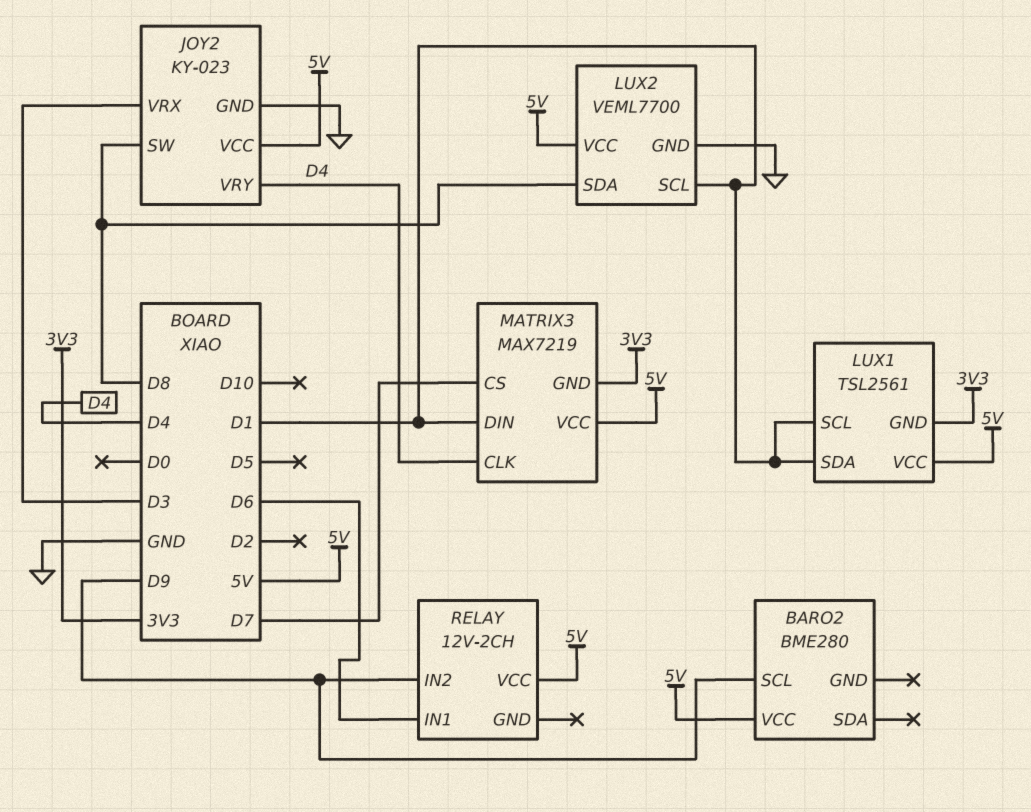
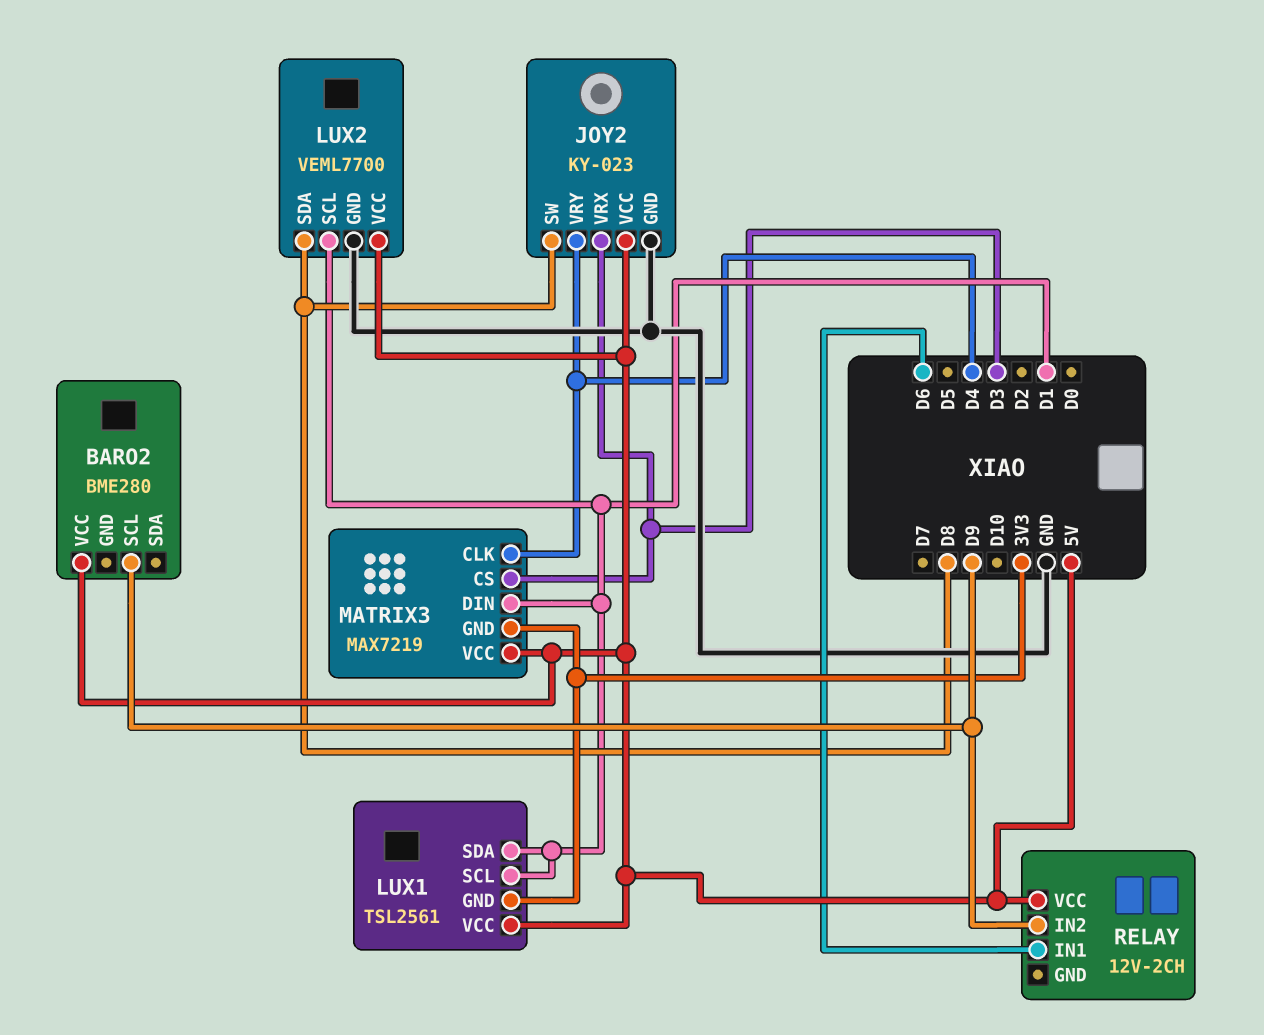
MATRIX3 pin CS: D7 -> D3

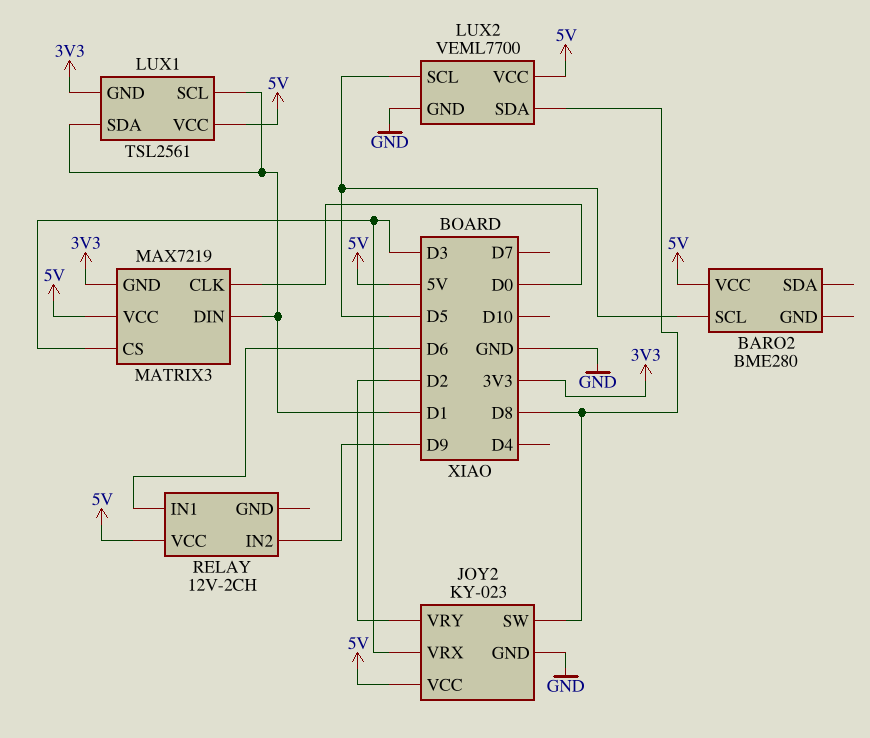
BARO2 pin SCL: D9 -> D5
JOY2 pin VRY: D4 -> D2
LUX2 pin SCL: D1 -> D5
MATRIX3 pin CLK: D4 -> D0

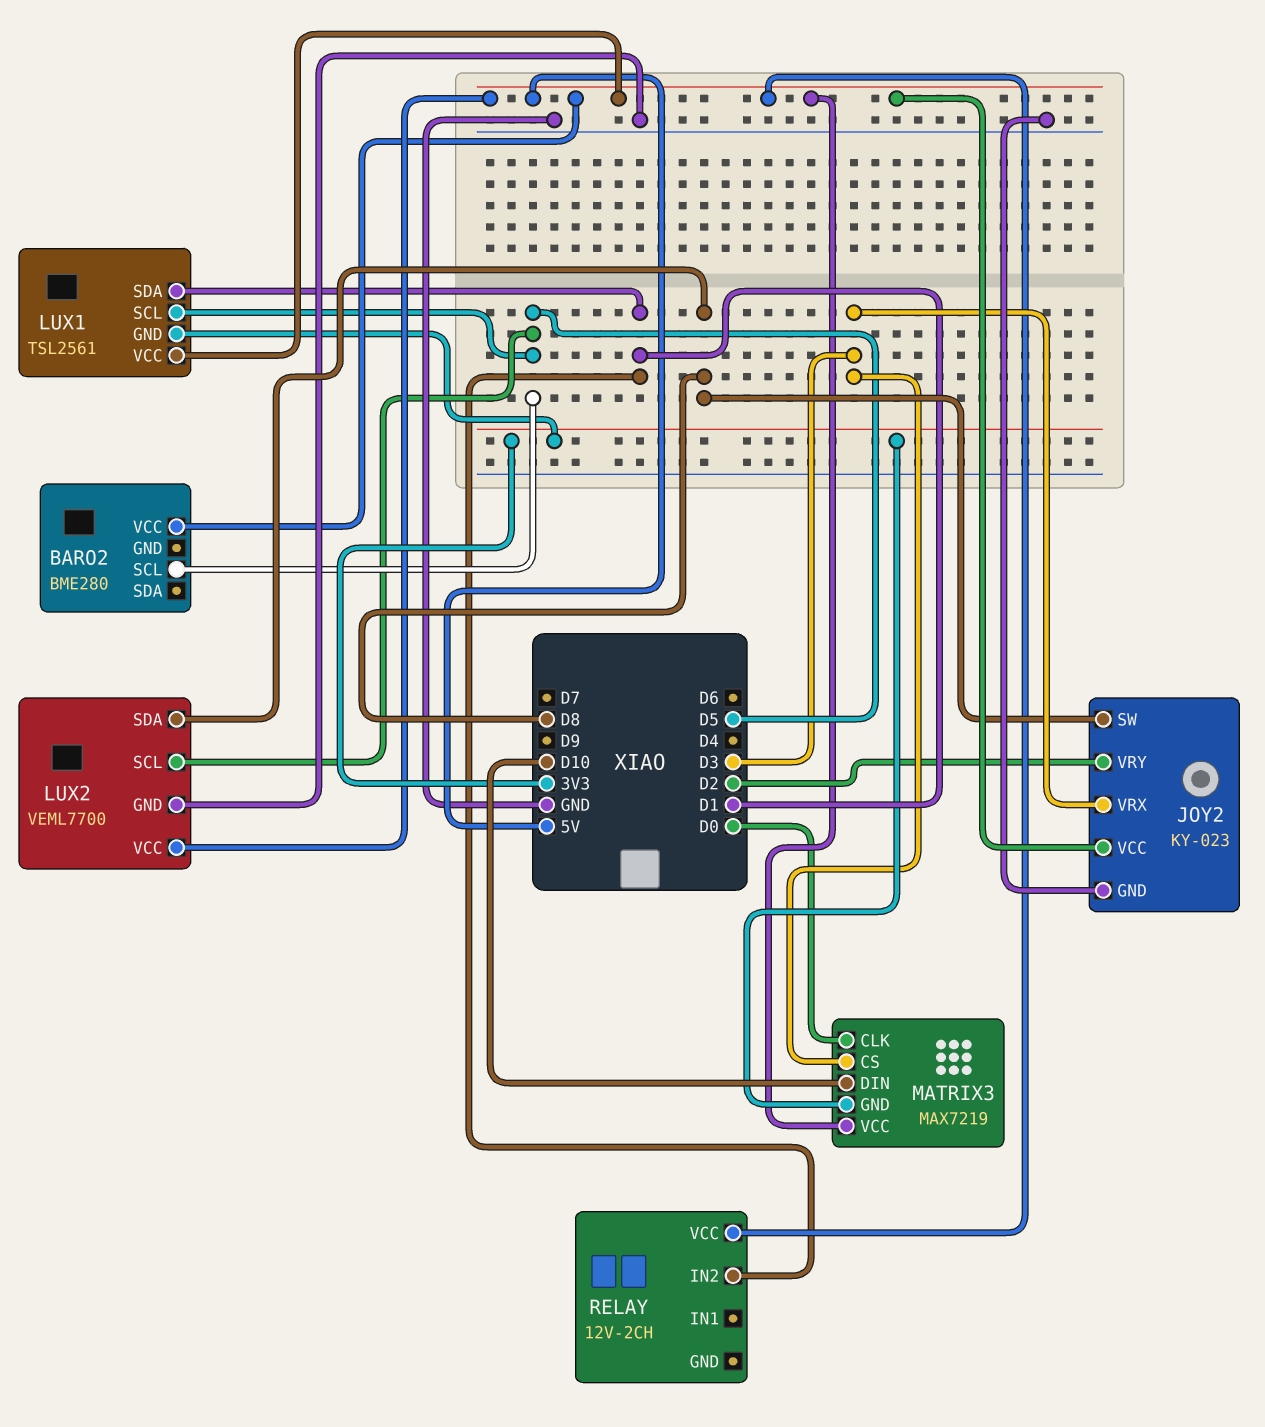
LUX1 pin SCL: D1 -> D5
MATRIX3 pin DIN: D1 -> D10
RELAY pin IN1: D6 -> none
RELAY pin IN2: D9 -> D1

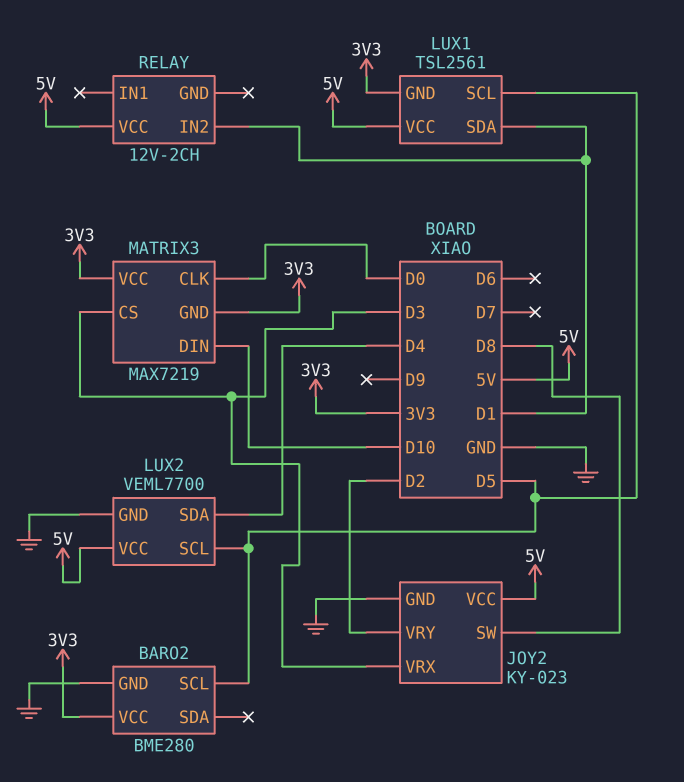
BARO2 pin GND: none -> GND
BARO2 pin VCC: 5V -> 3V3
LUX2 pin SDA: D8 -> D4
MATRIX3 pin VCC: 5V -> 3V3

